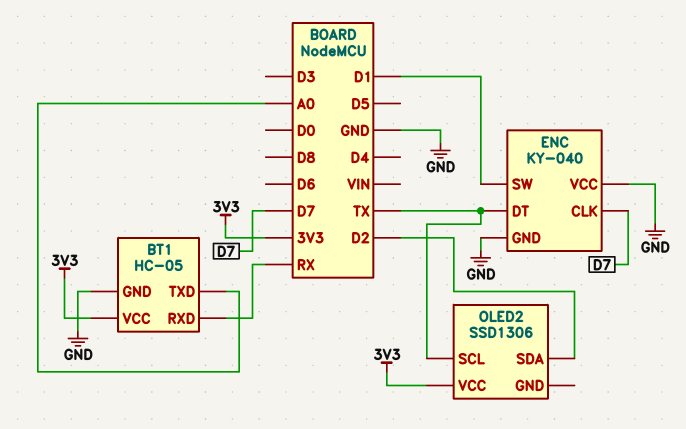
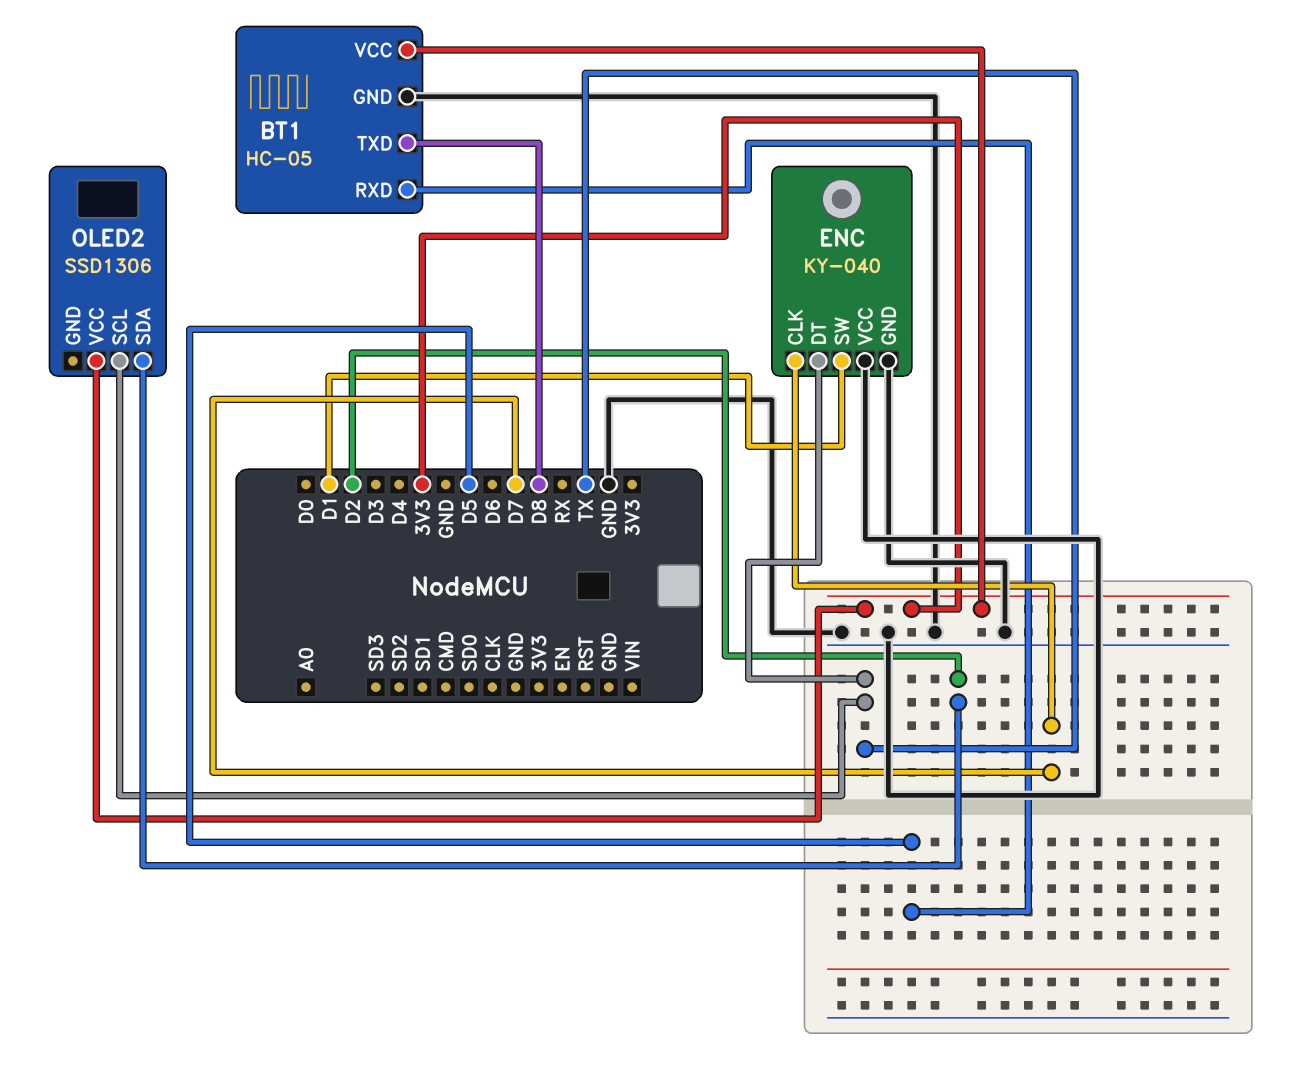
BT1 pin RXD: RX -> D5
BT1 pin TXD: A0 -> D8

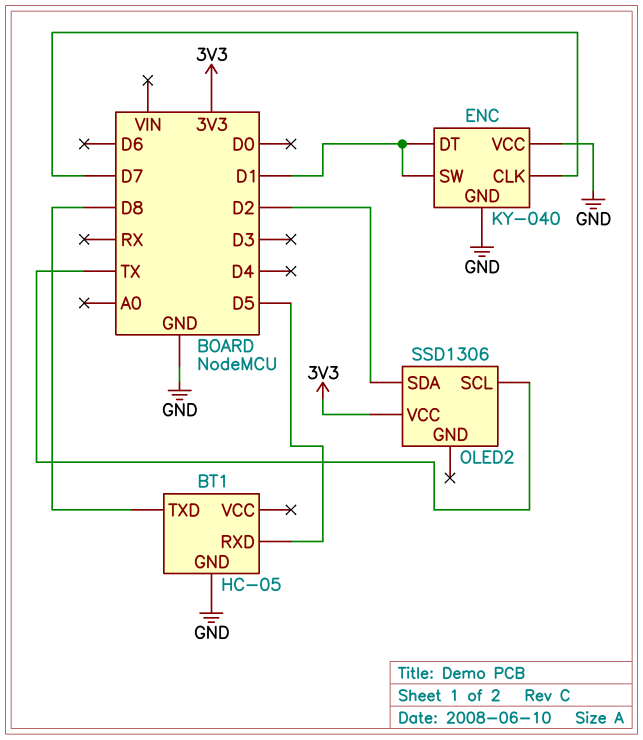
BT1 pin VCC: 3V3 -> none
ENC pin DT: TX -> D1

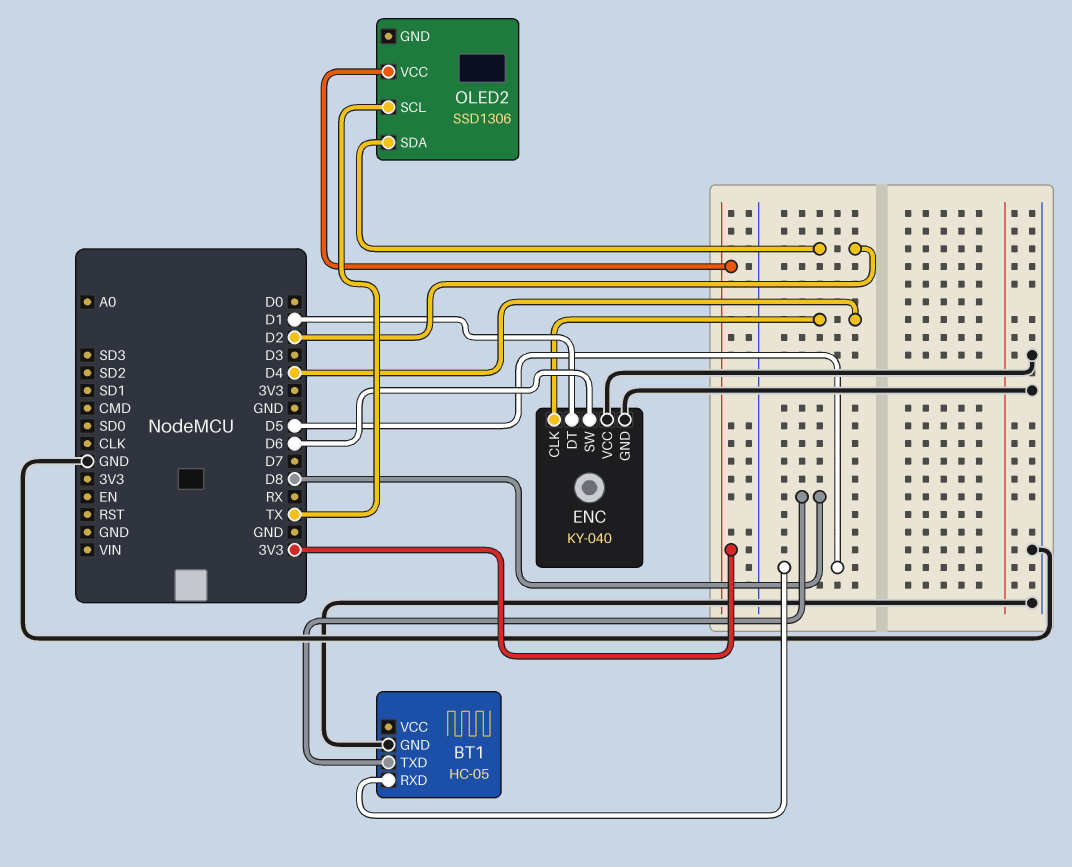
ENC pin CLK: D7 -> D4
ENC pin SW: D1 -> D6

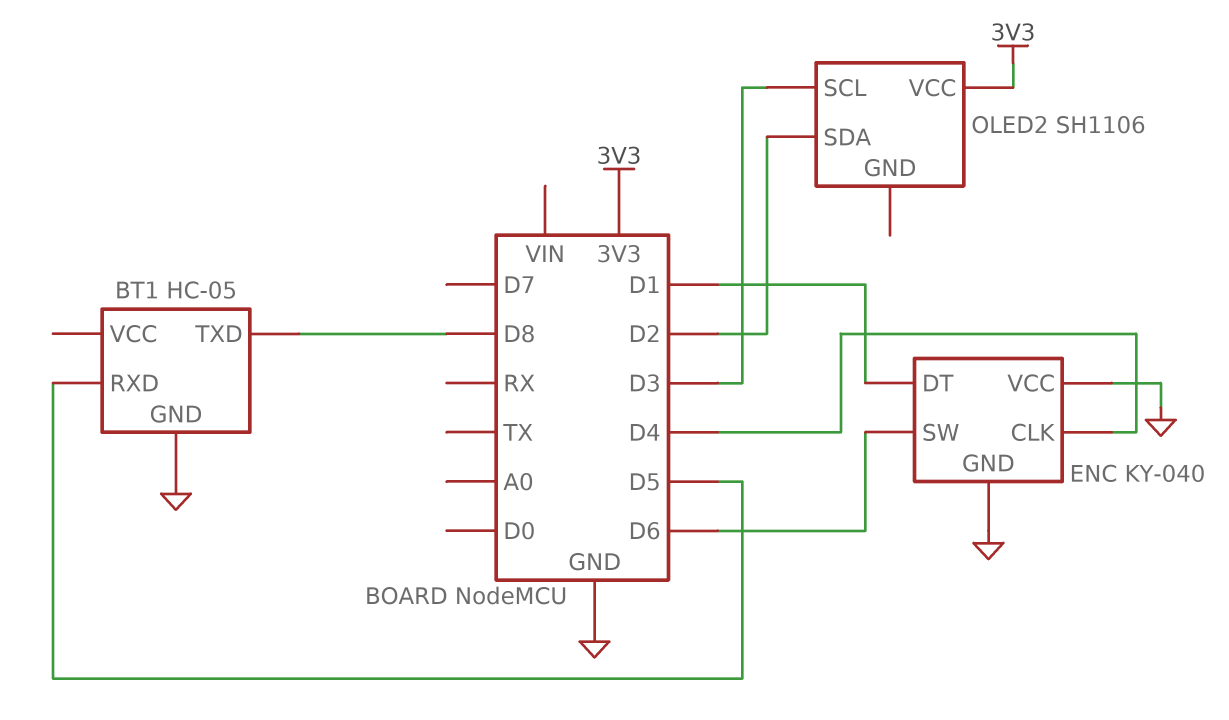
OLED2: SSD1306 -> SH1106
OLED2 pin SCL: TX -> D3

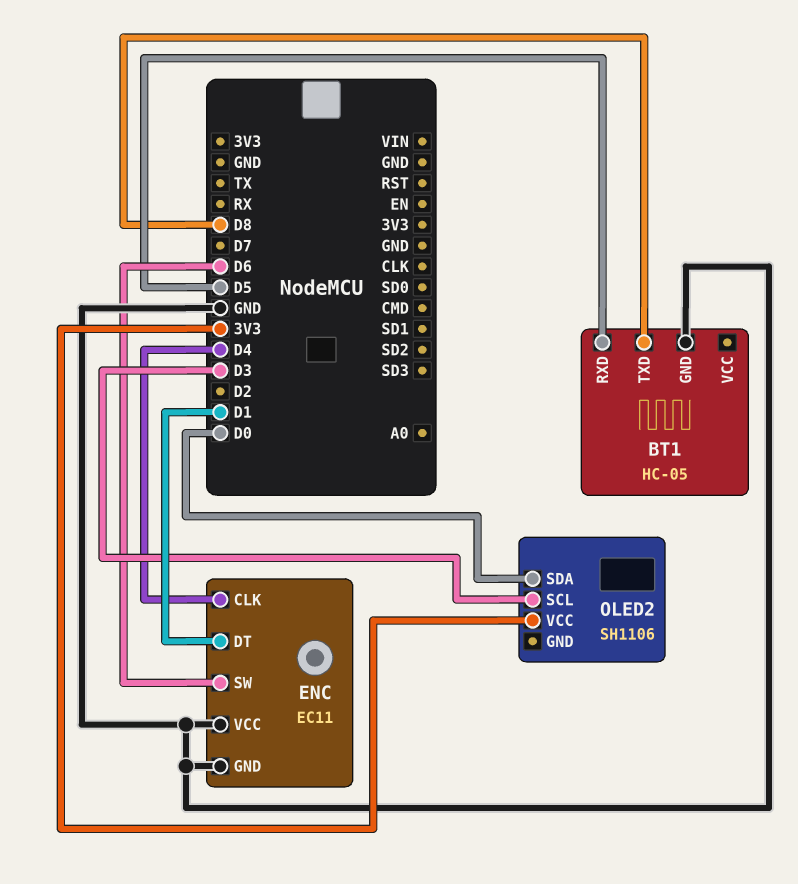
ENC: KY-040 -> EC11
OLED2 pin SDA: D2 -> D0

